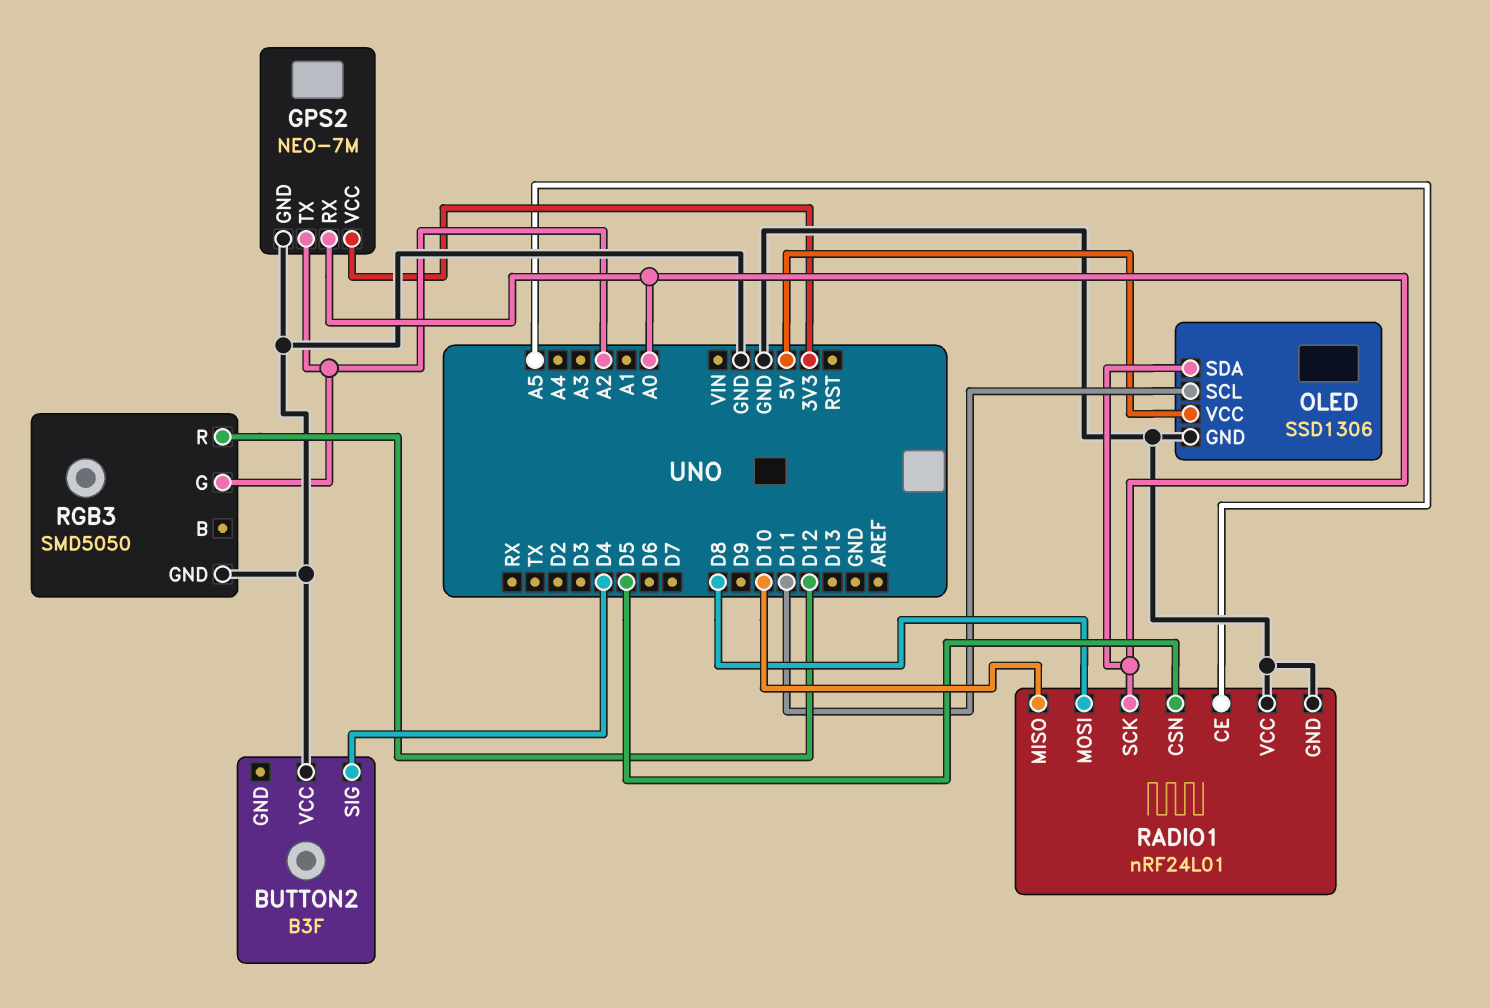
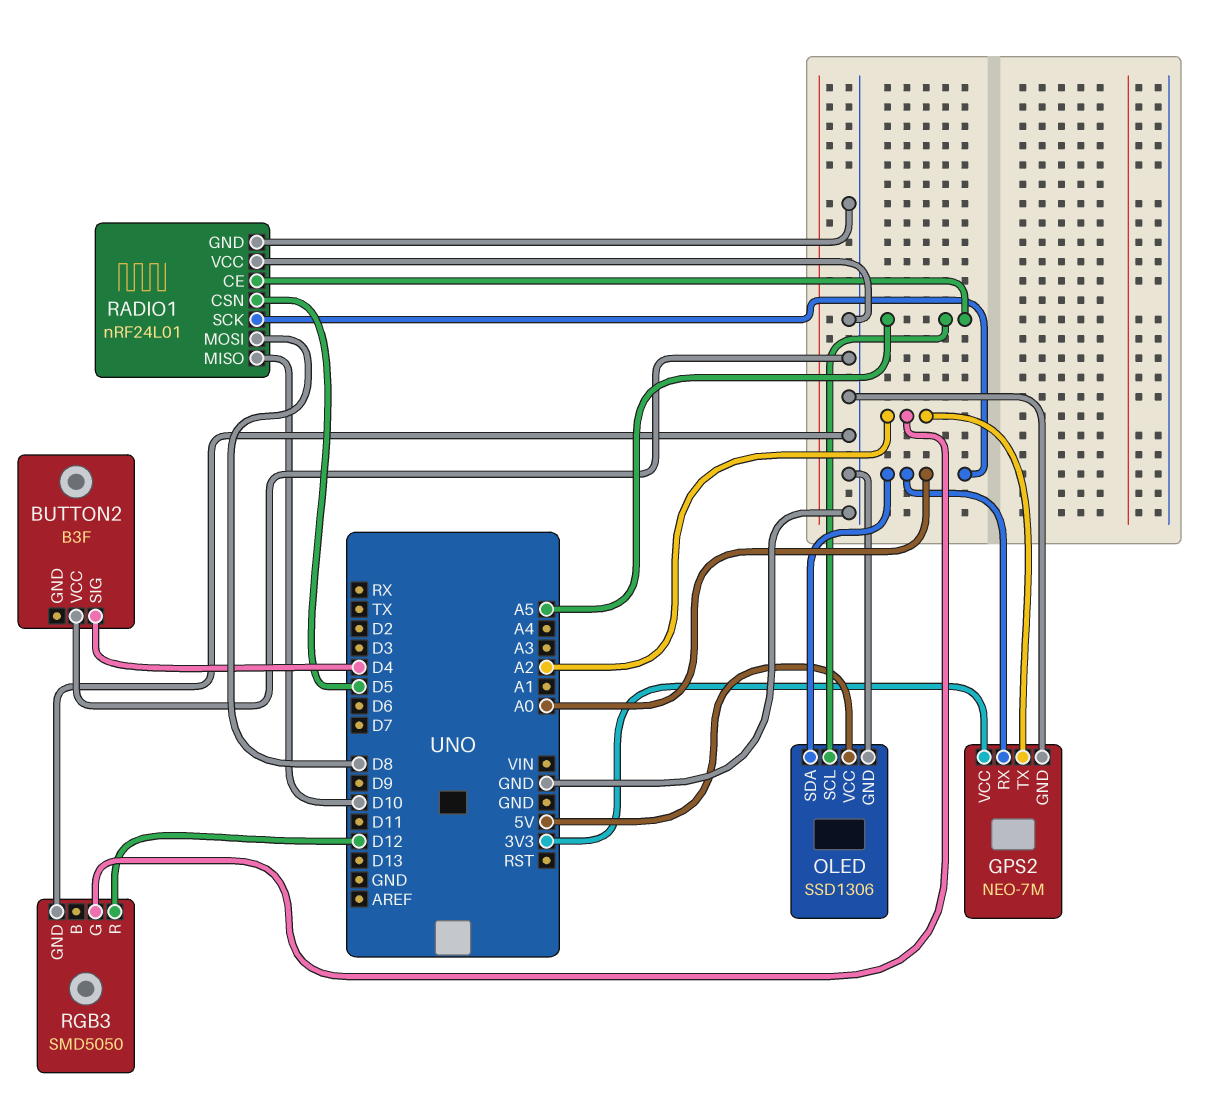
OLED pin SCL: D11 -> A5

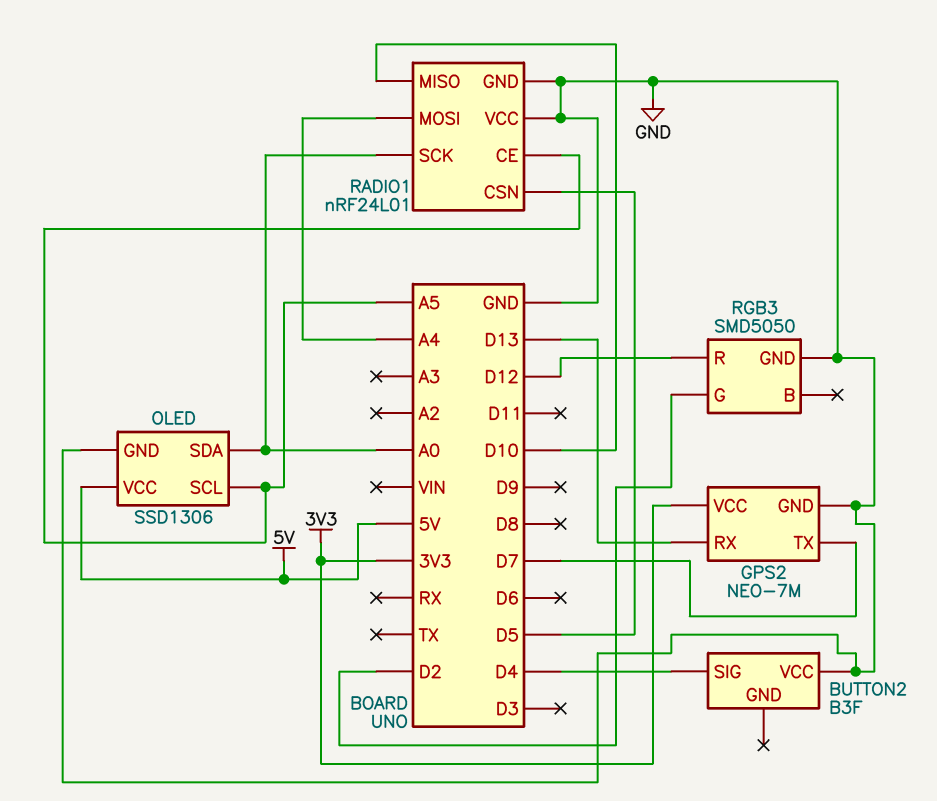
GPS2 pin RX: A0 -> D13
GPS2 pin TX: A2 -> D7
RADIO1 pin MOSI: D8 -> A4
RGB3 pin G: A2 -> D2

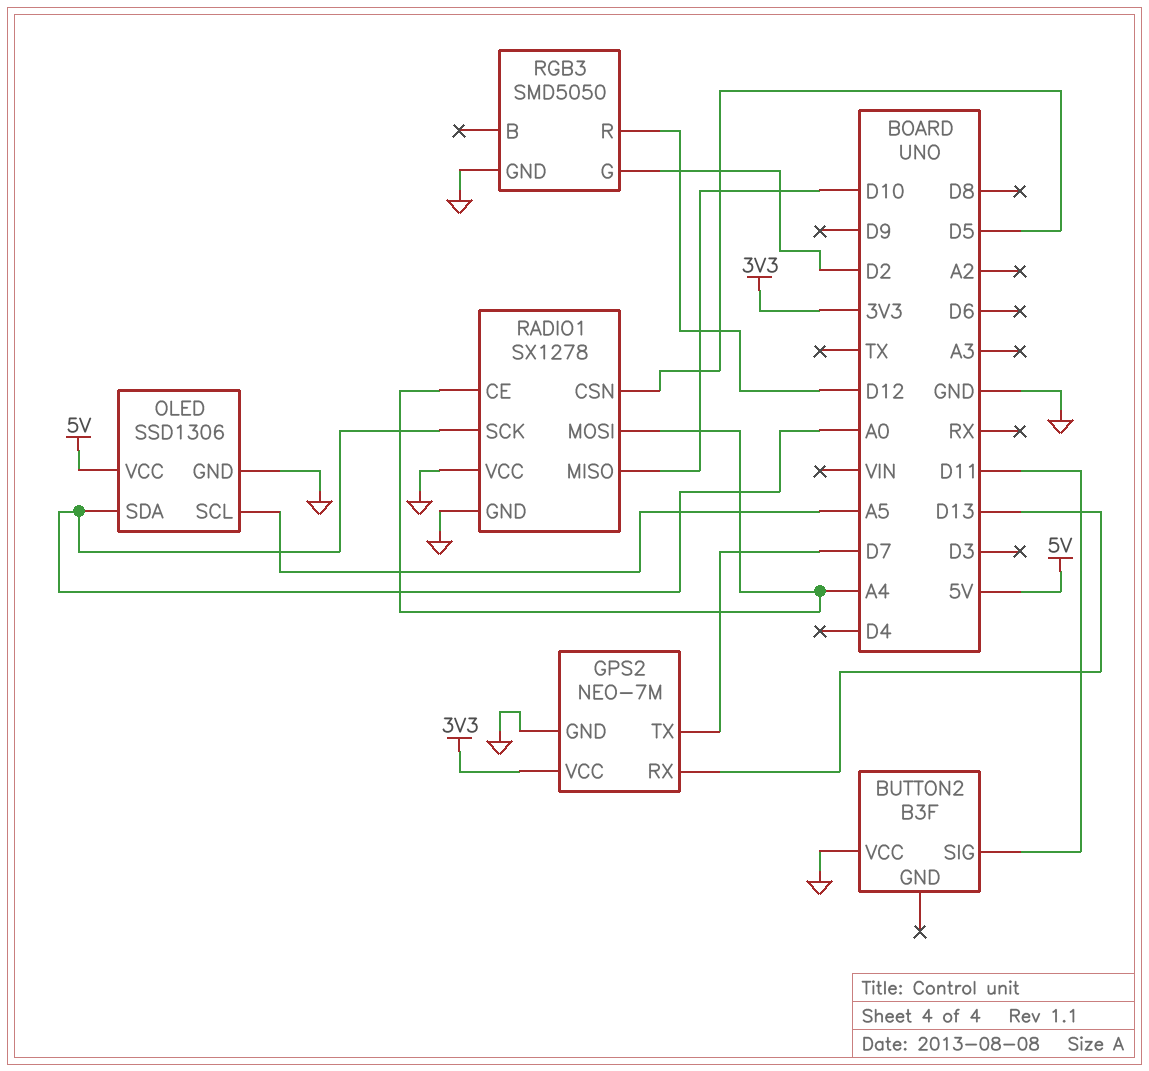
BUTTON2 pin SIG: D4 -> D11
RADIO1: nRF24L01 -> SX1278
RADIO1 pin CE: A5 -> A4

